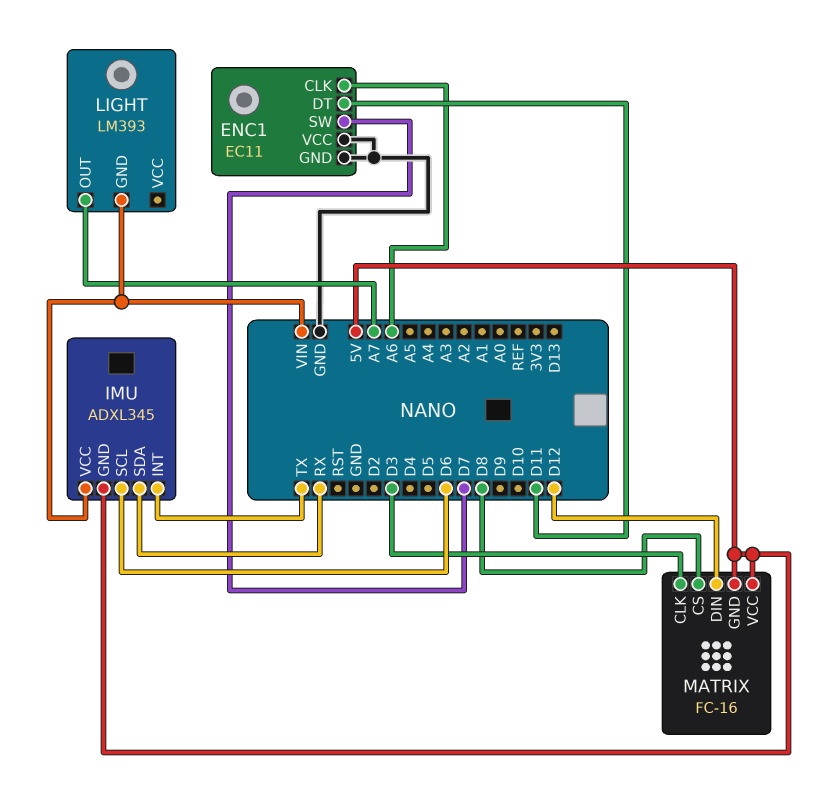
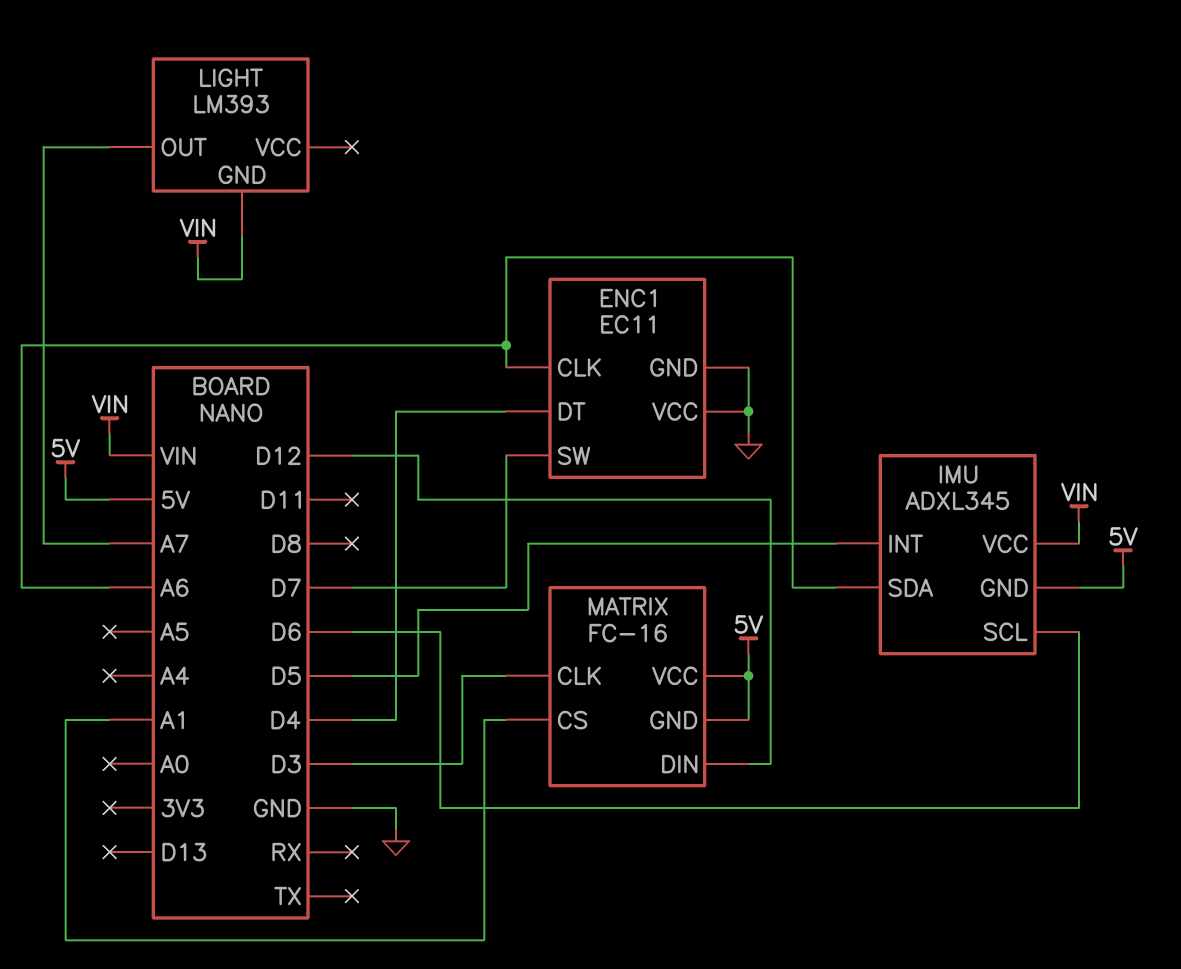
ENC1 pin DT: D11 -> D4
IMU pin INT: TX -> D5
IMU pin SDA: RX -> A6
MATRIX pin CS: D8 -> A1

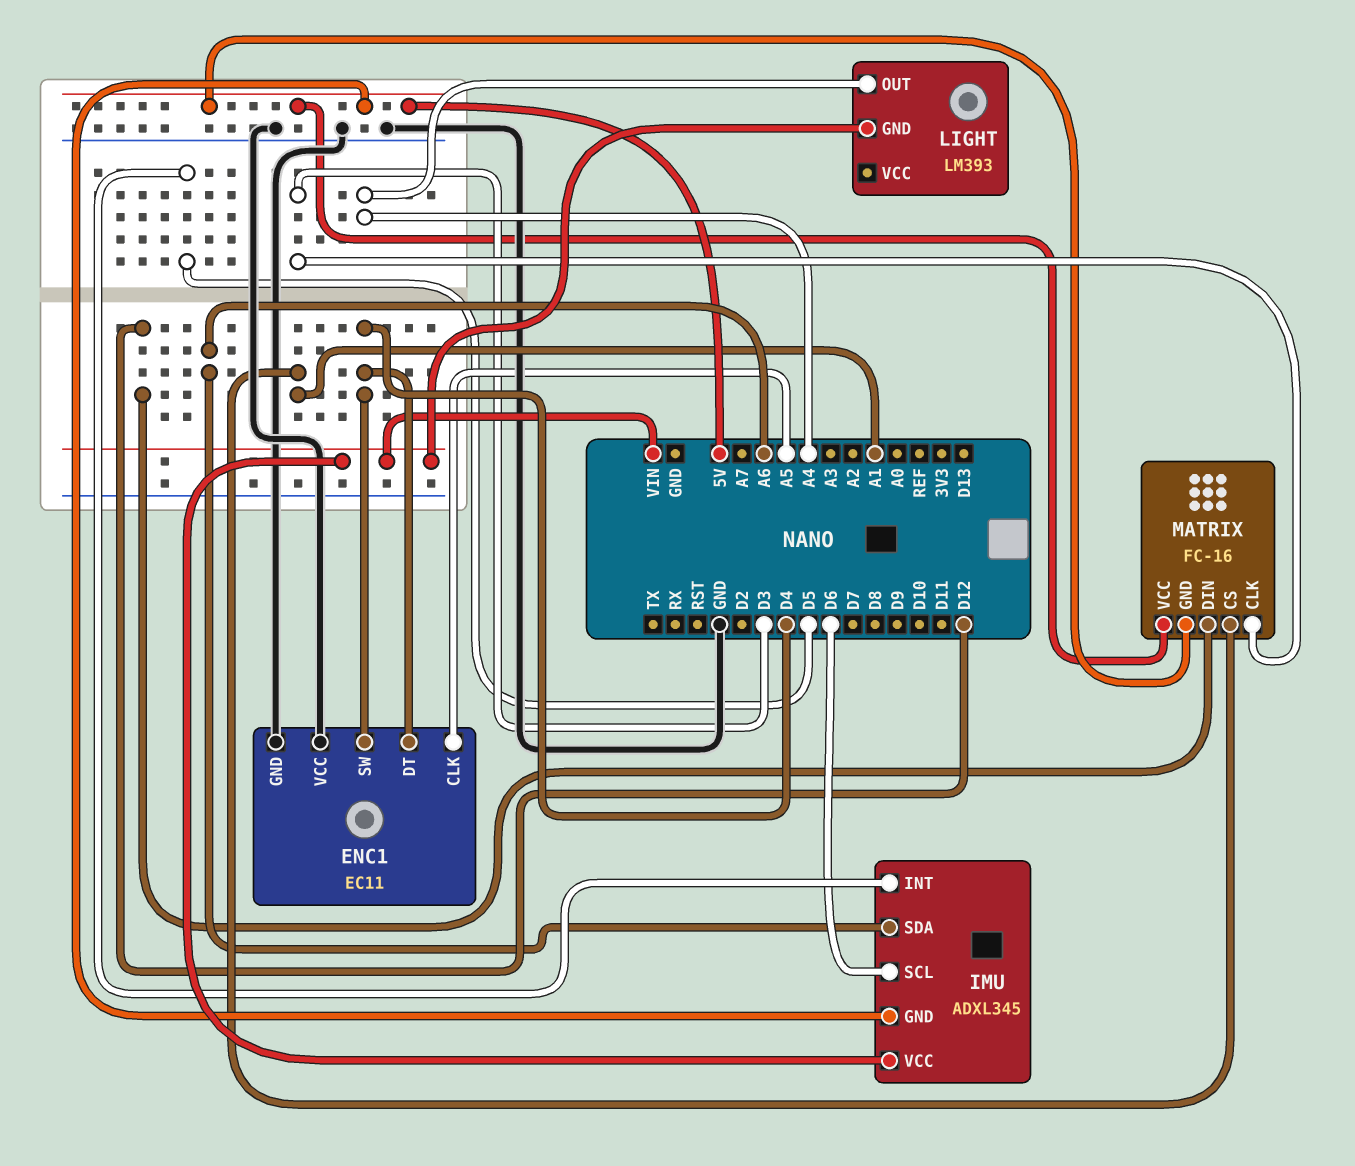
ENC1 pin CLK: A6 -> A5
ENC1 pin SW: D7 -> D4
LIGHT pin OUT: A7 -> A4

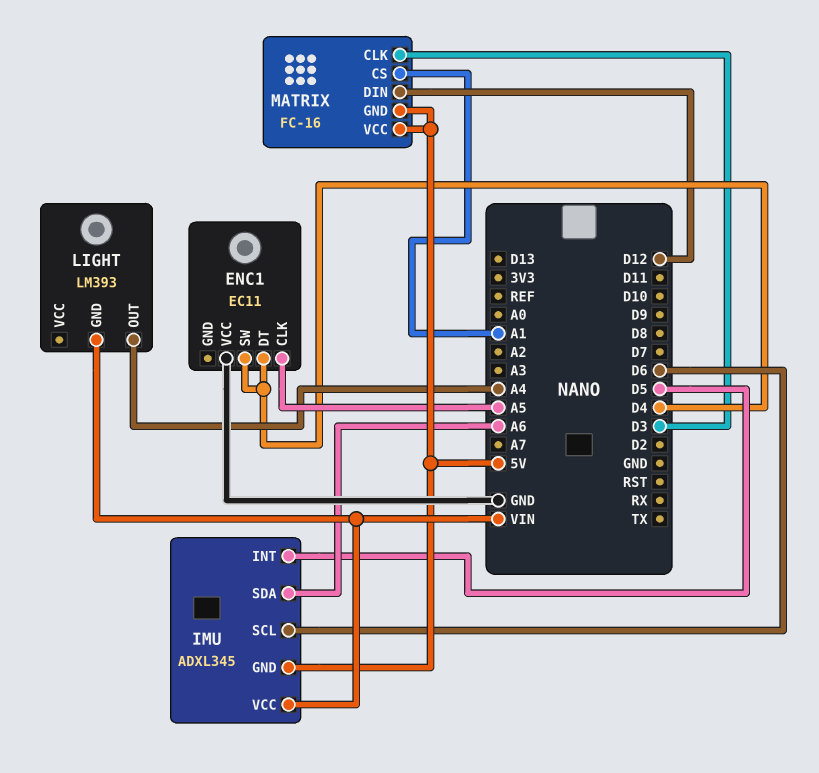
ENC1 pin GND: GND -> none

